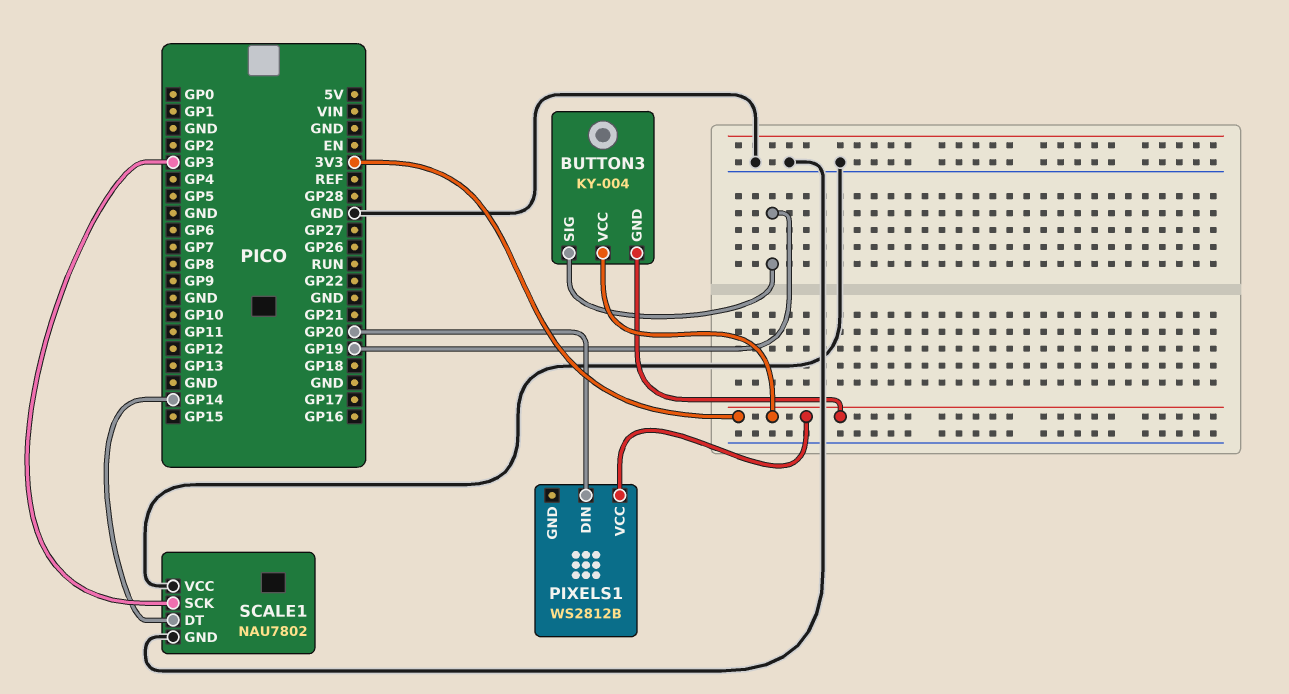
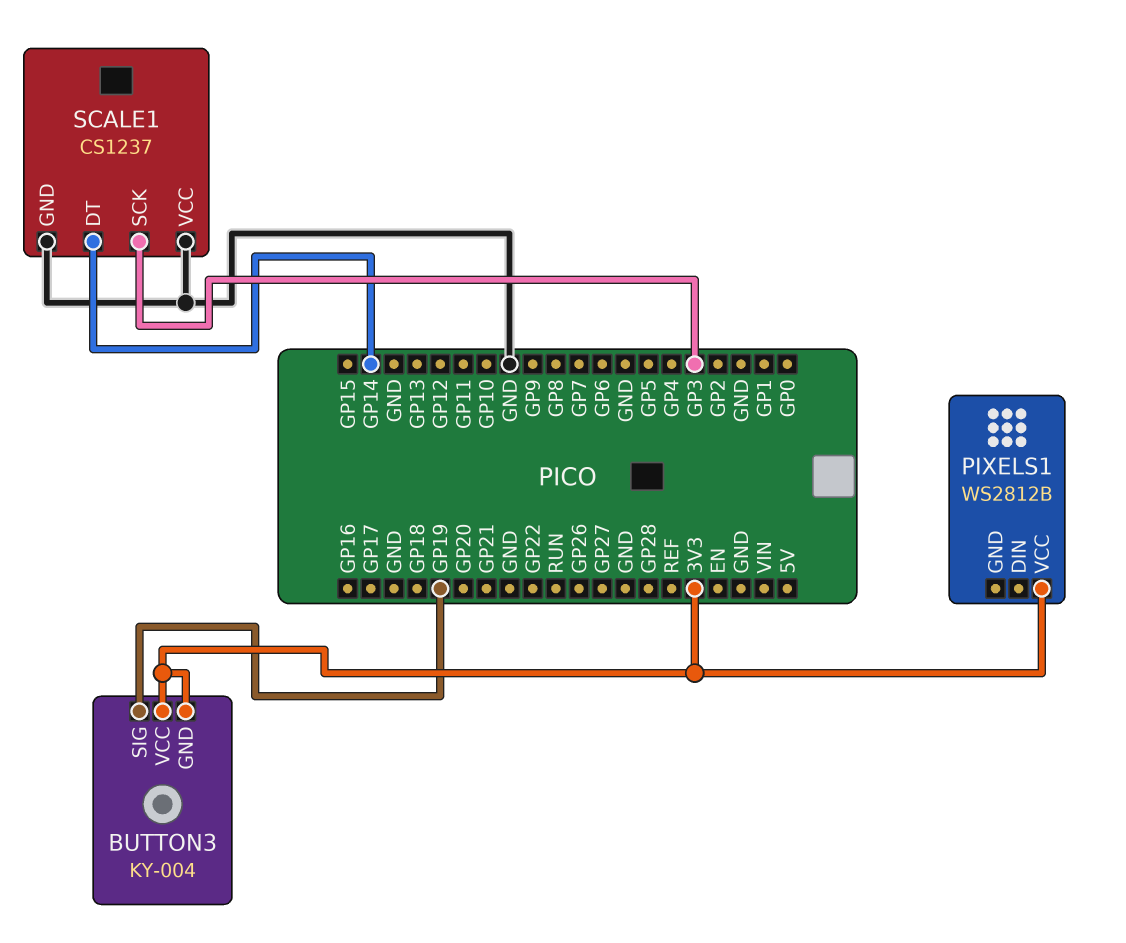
PIXELS1 pin DIN: GP20 -> none
SCALE1: NAU7802 -> CS1237

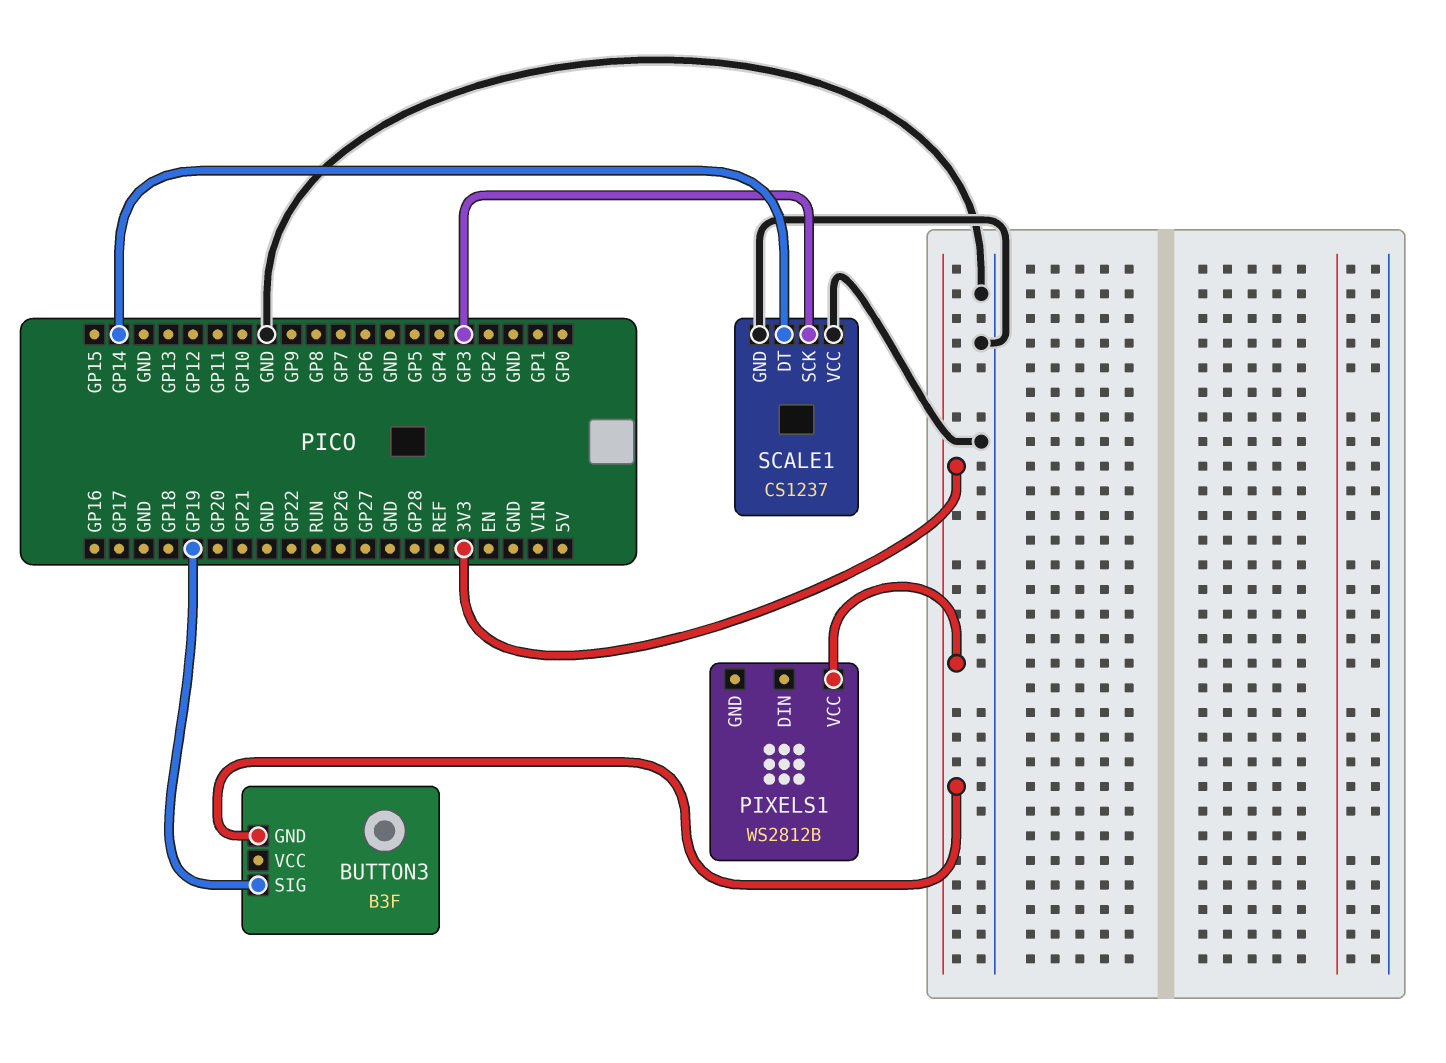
BUTTON3: KY-004 -> B3F
BUTTON3 pin VCC: 3V3 -> none

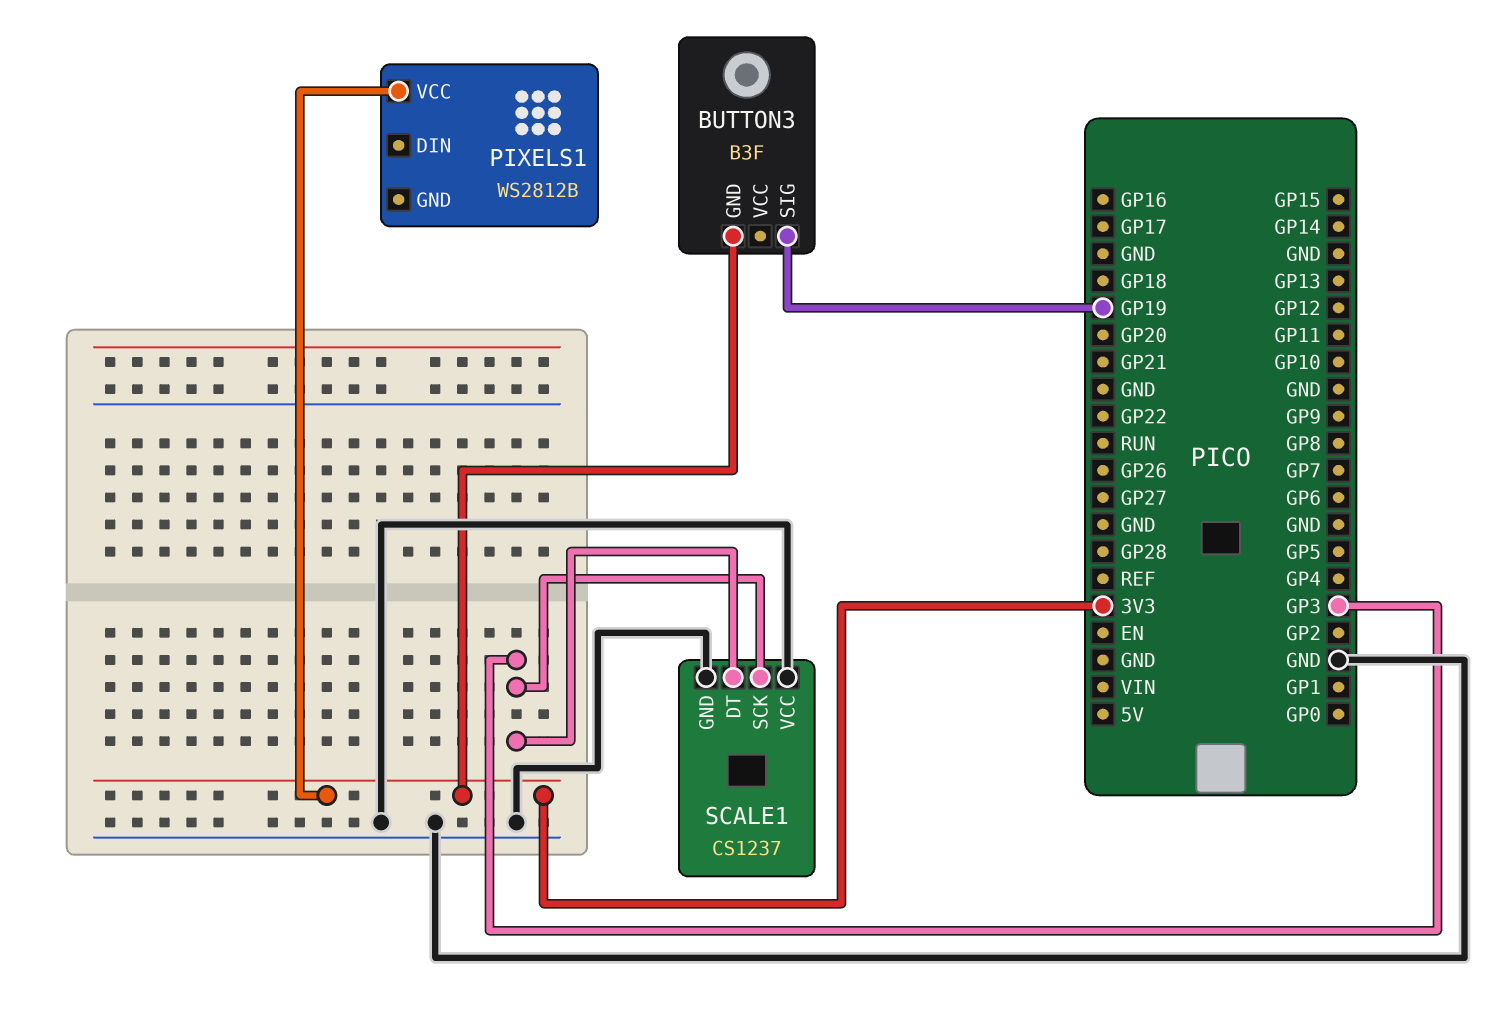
SCALE1 pin DT: GP14 -> GP3

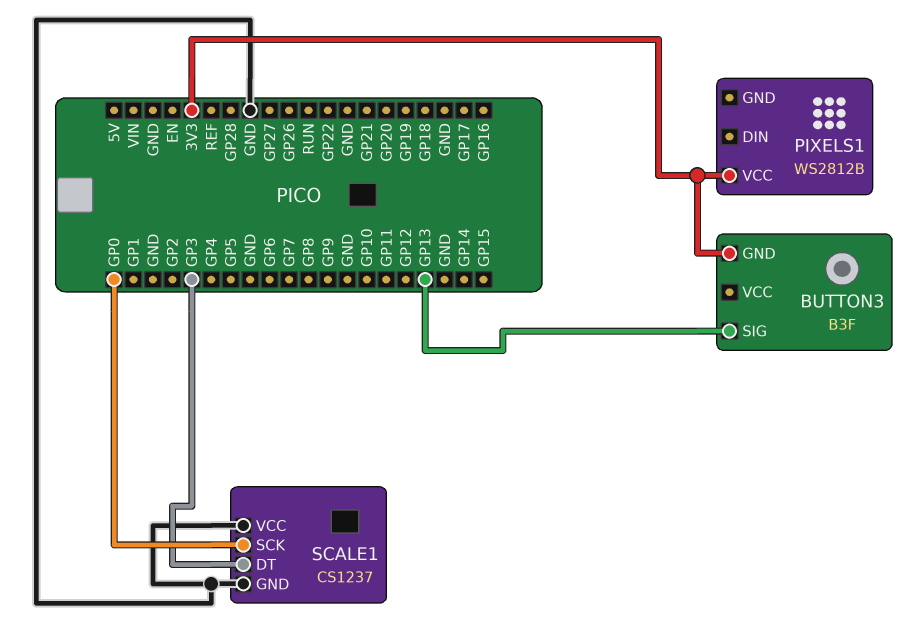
BUTTON3 pin SIG: GP19 -> GP13
SCALE1 pin SCK: GP3 -> GP0

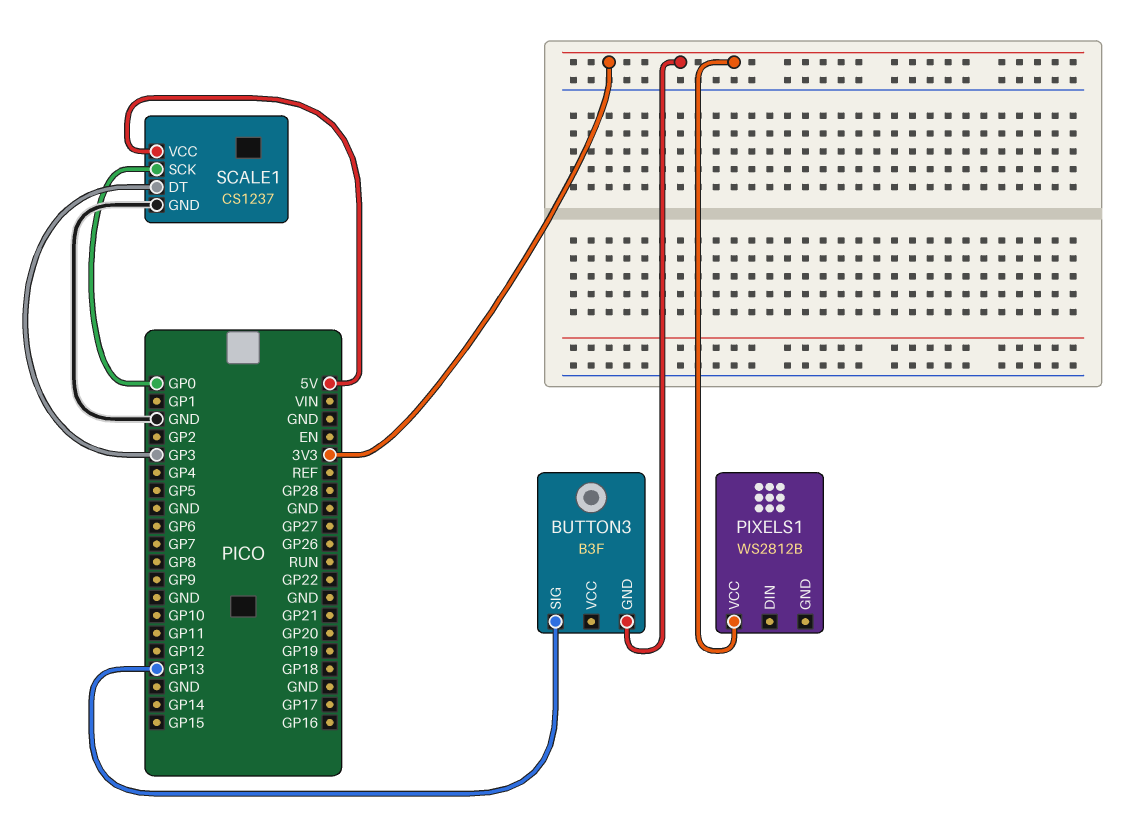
SCALE1 pin VCC: GND -> 5V

